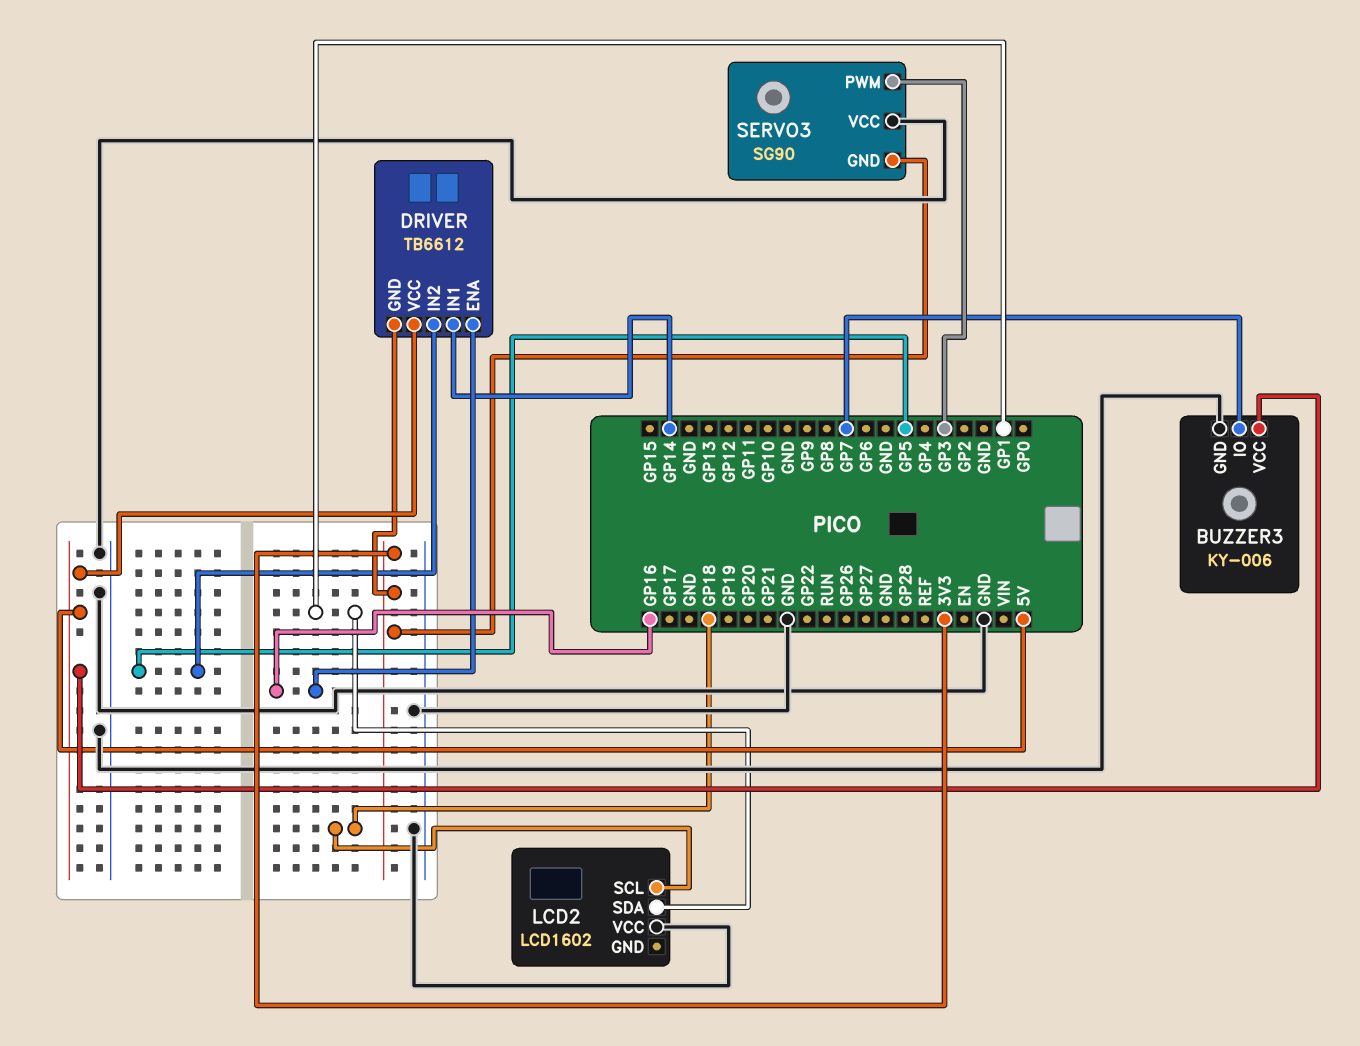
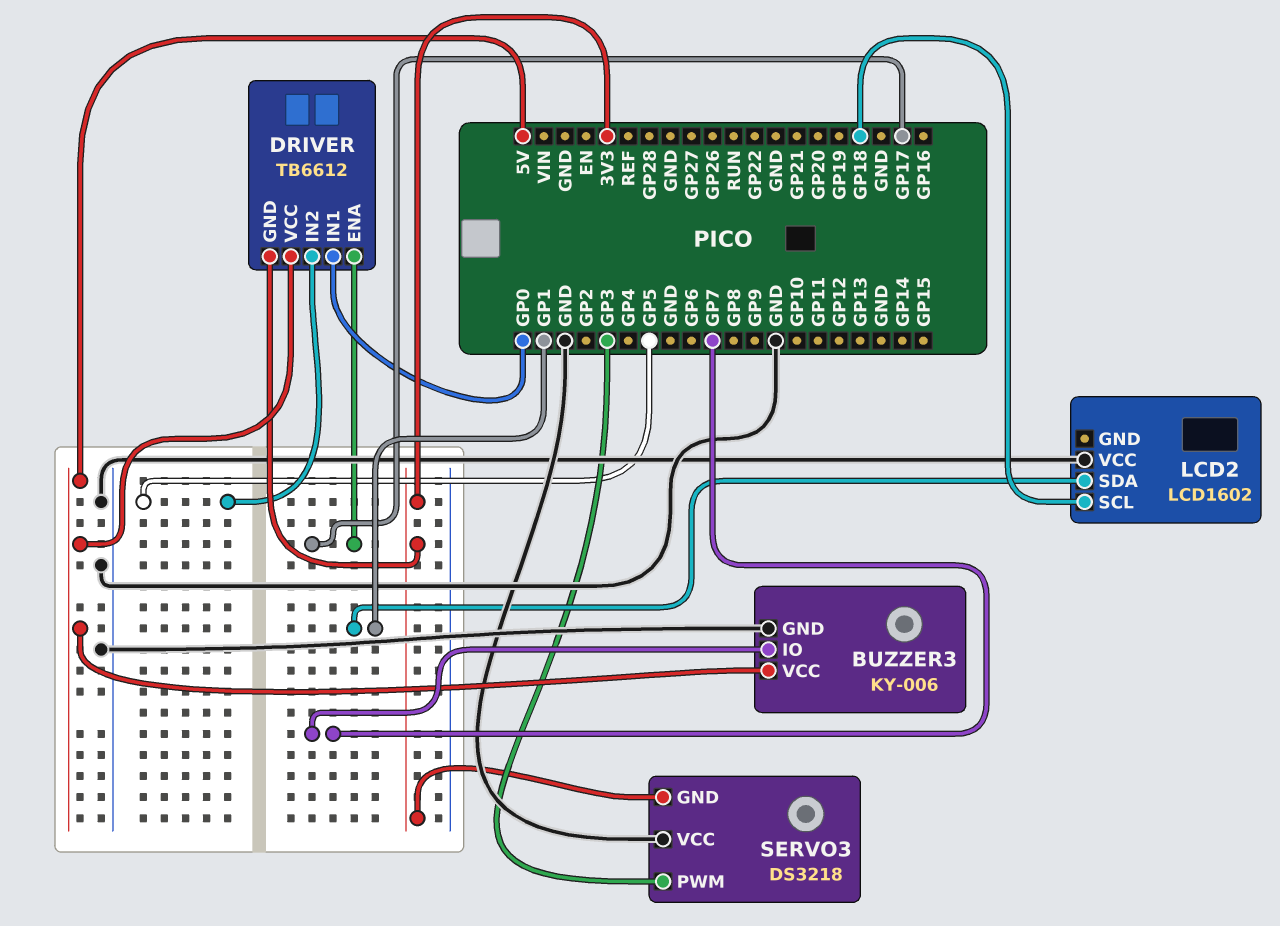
DRIVER pin ENA: GP16 -> GP17
DRIVER pin IN1: GP14 -> GP0
SERVO3: SG90 -> DS3218

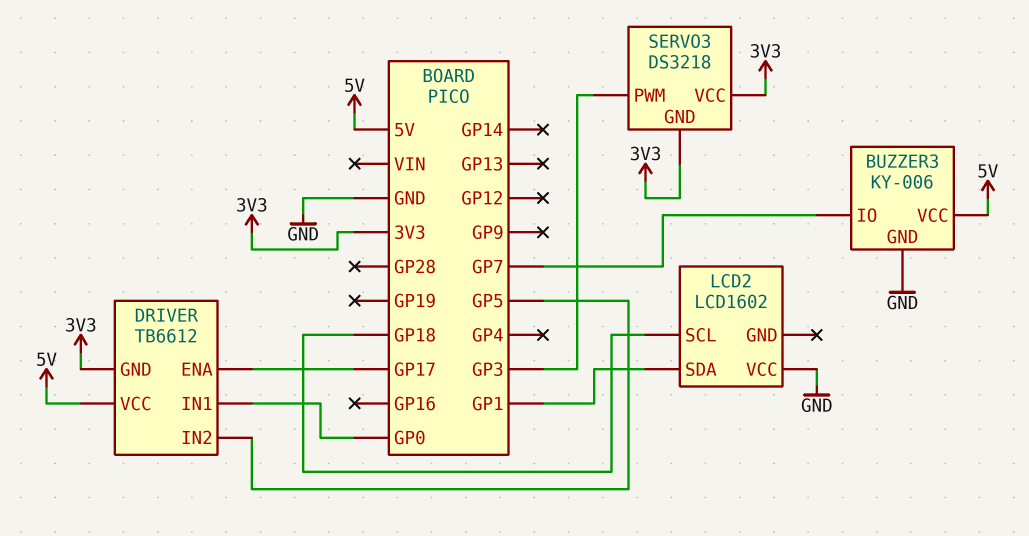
SERVO3 pin VCC: GND -> 3V3

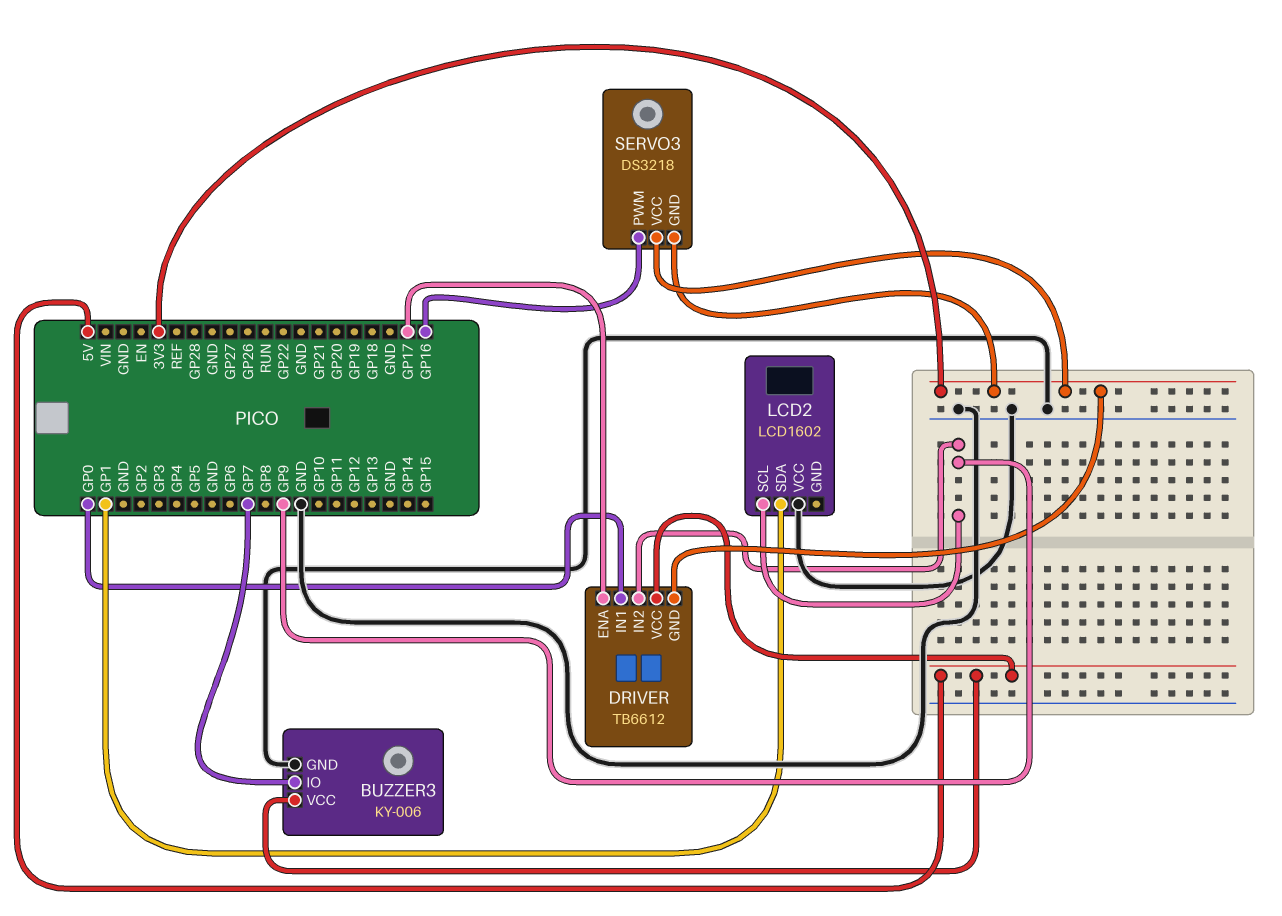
DRIVER pin IN2: GP5 -> GP9
LCD2 pin SCL: GP18 -> GP9
SERVO3 pin PWM: GP3 -> GP16

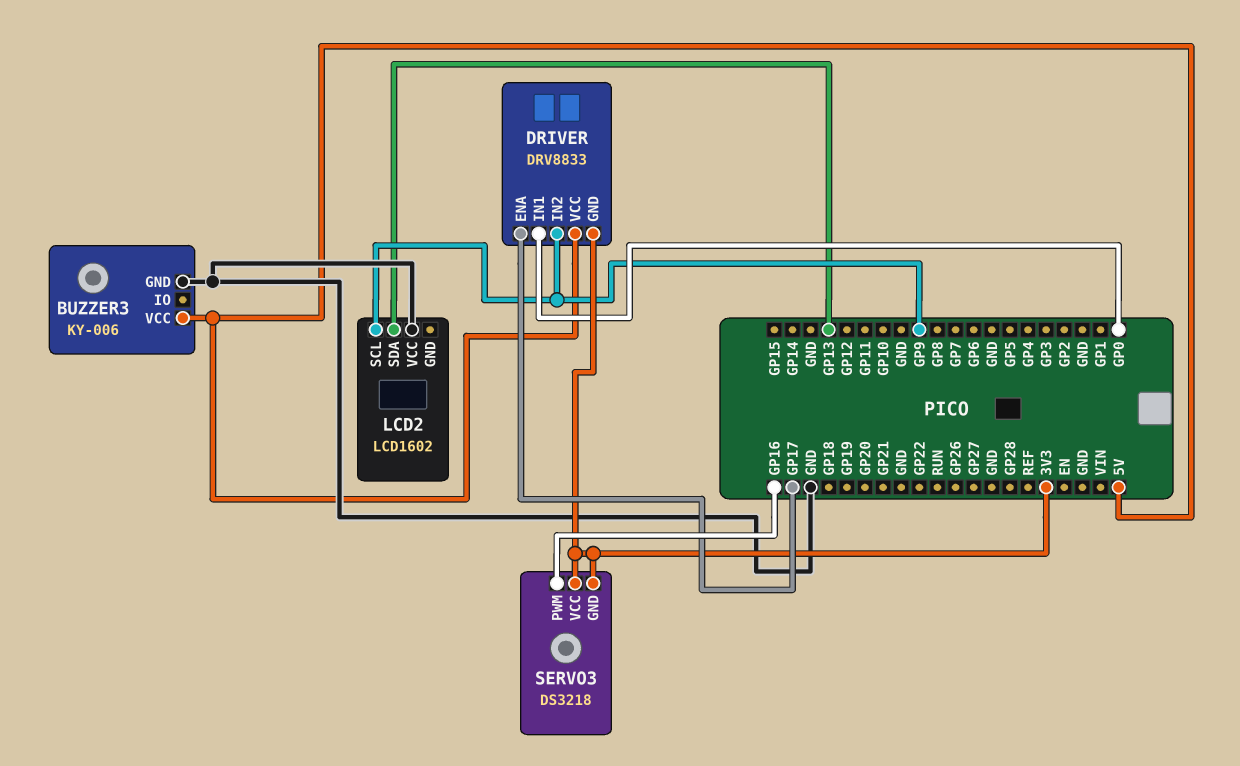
BUZZER3 pin IO: GP7 -> none
DRIVER: TB6612 -> DRV8833
LCD2 pin SDA: GP1 -> GP13

